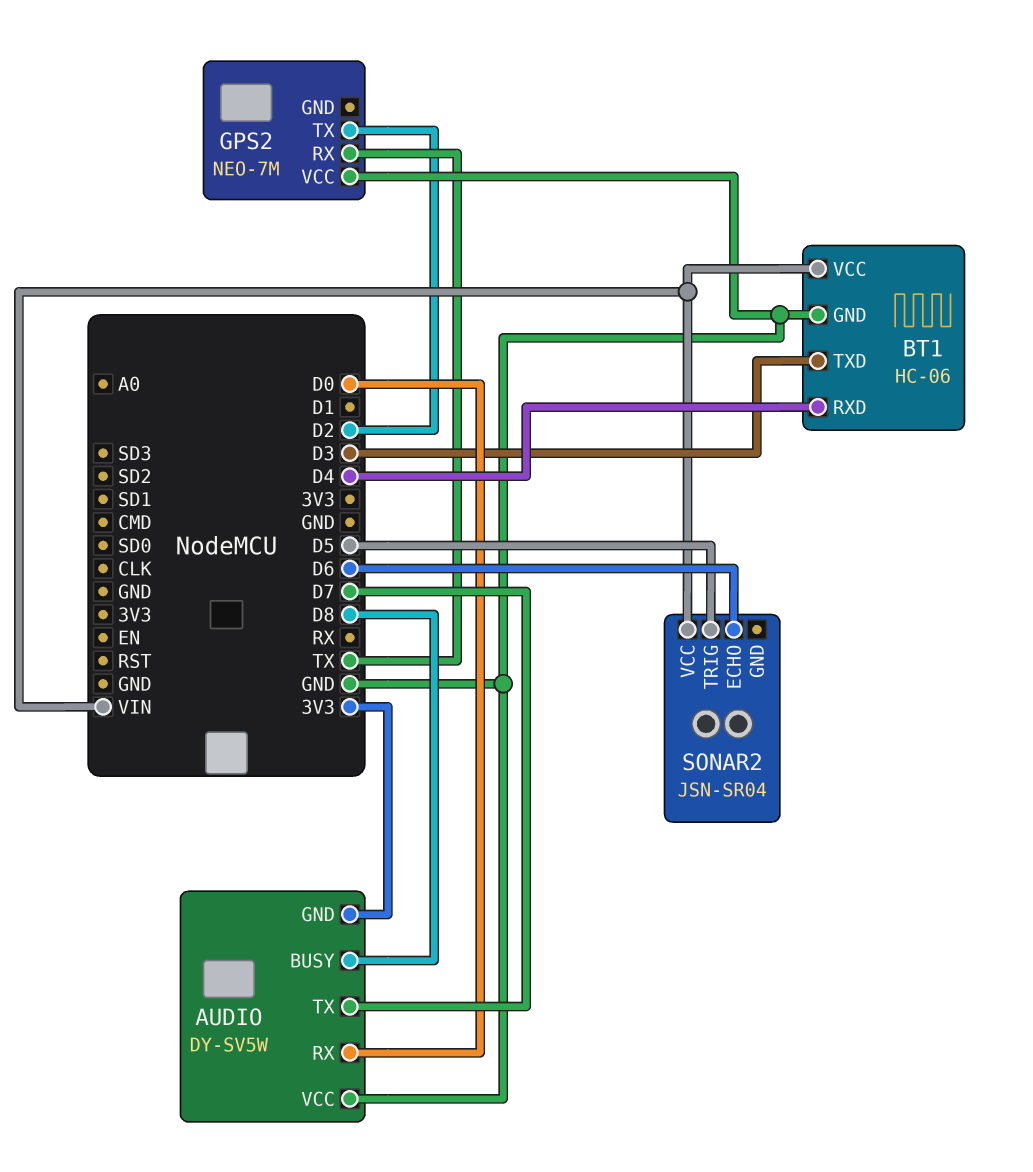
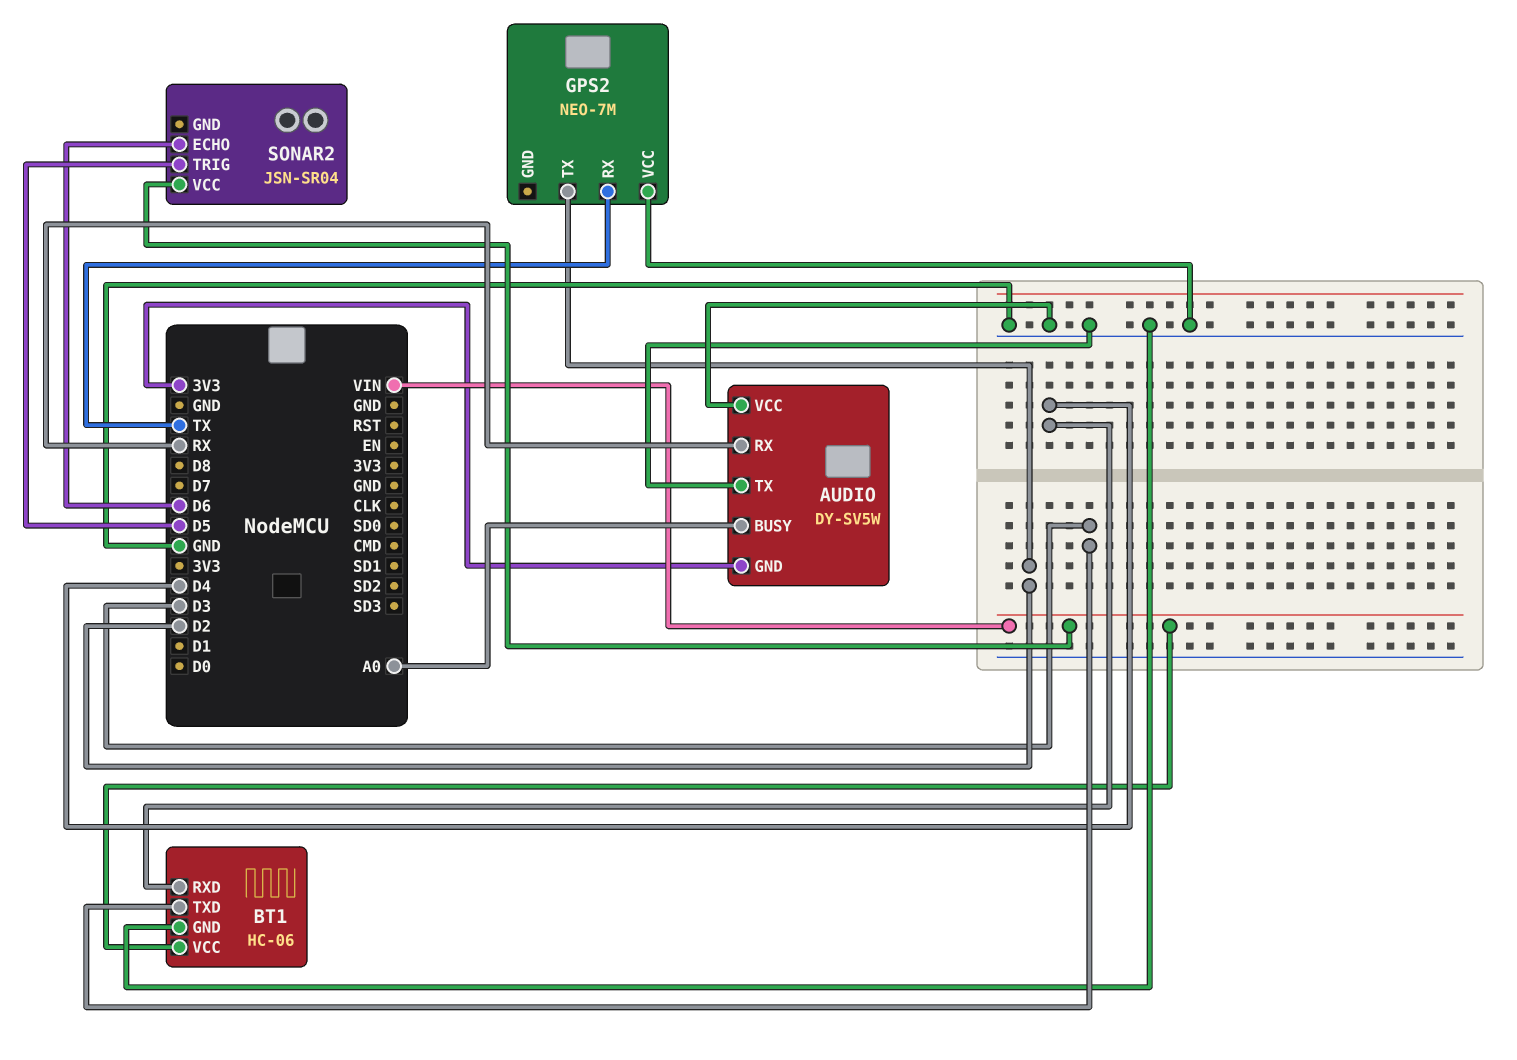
AUDIO pin BUSY: D8 -> A0
AUDIO pin RX: D0 -> RX
AUDIO pin TX: D7 -> GND

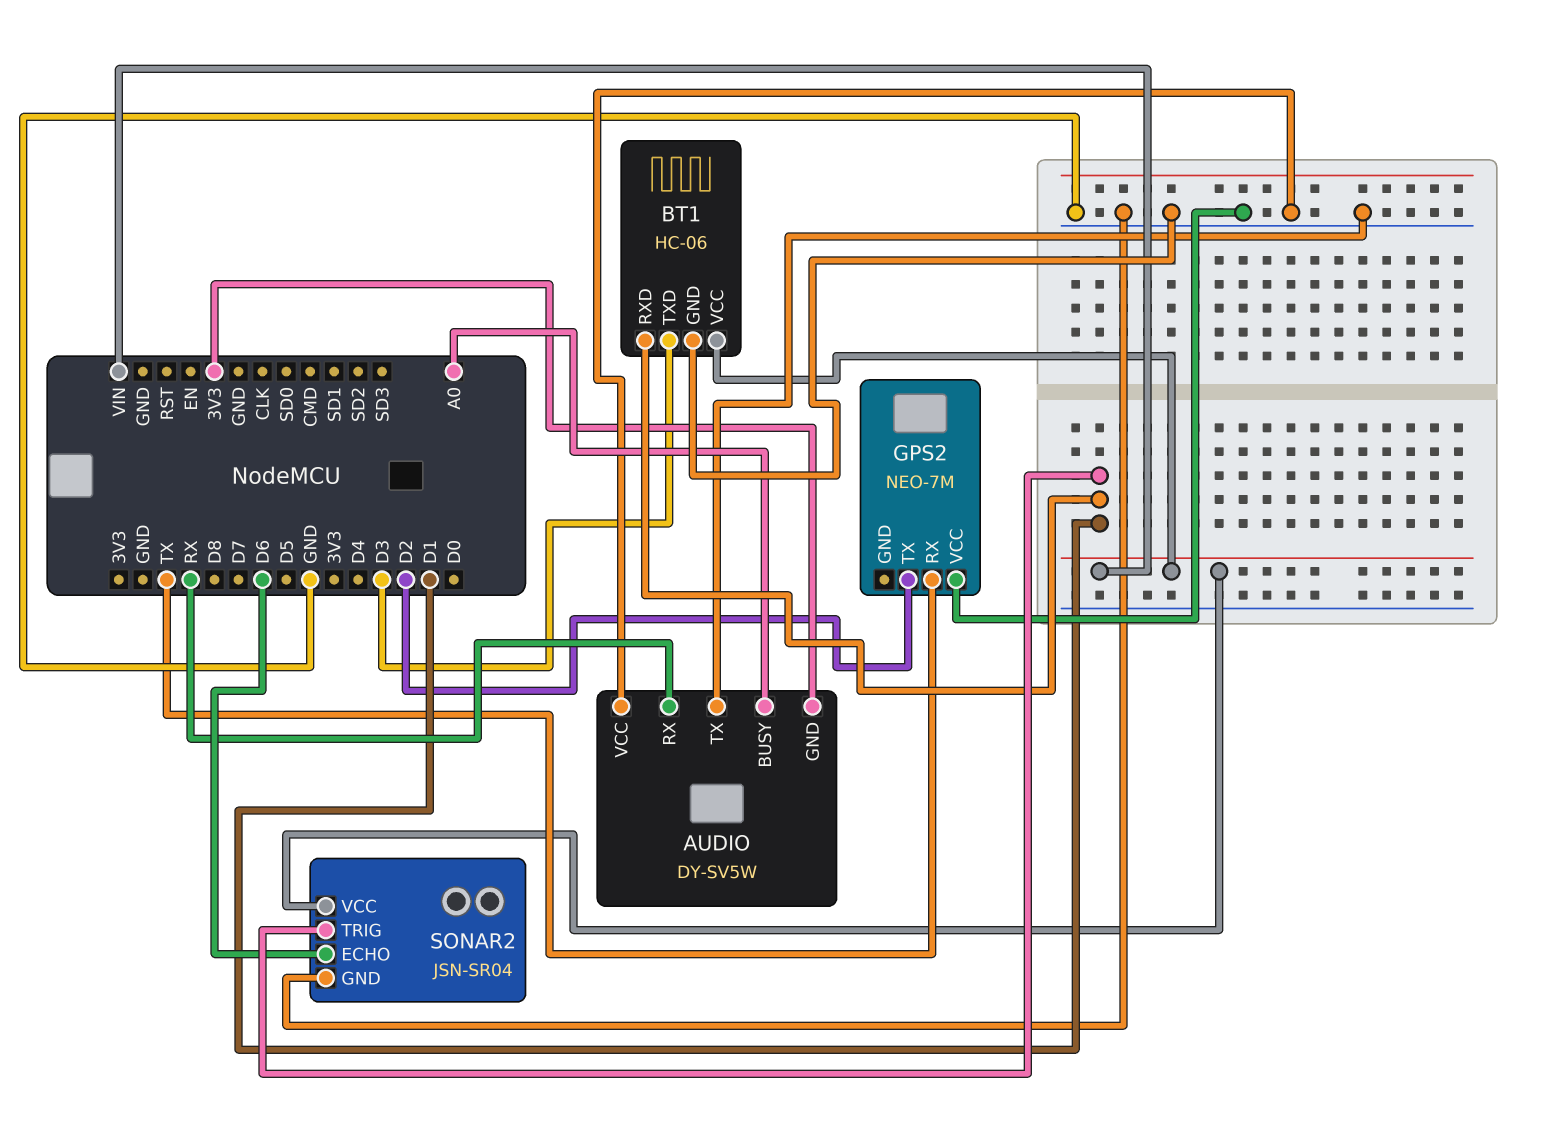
BT1 pin RXD: D4 -> D1
SONAR2 pin GND: none -> GND
SONAR2 pin TRIG: D5 -> D1

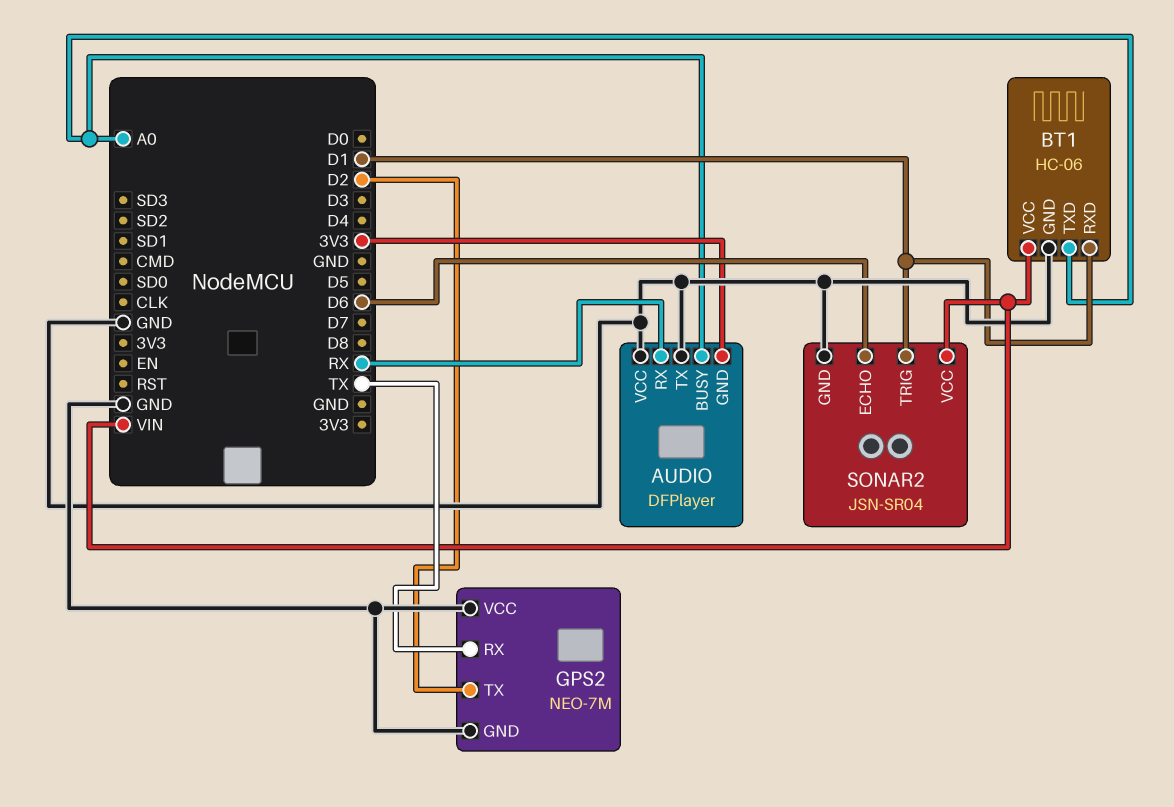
AUDIO: DY-SV5W -> DFPlayer
BT1 pin TXD: D3 -> A0
GPS2 pin GND: none -> GND

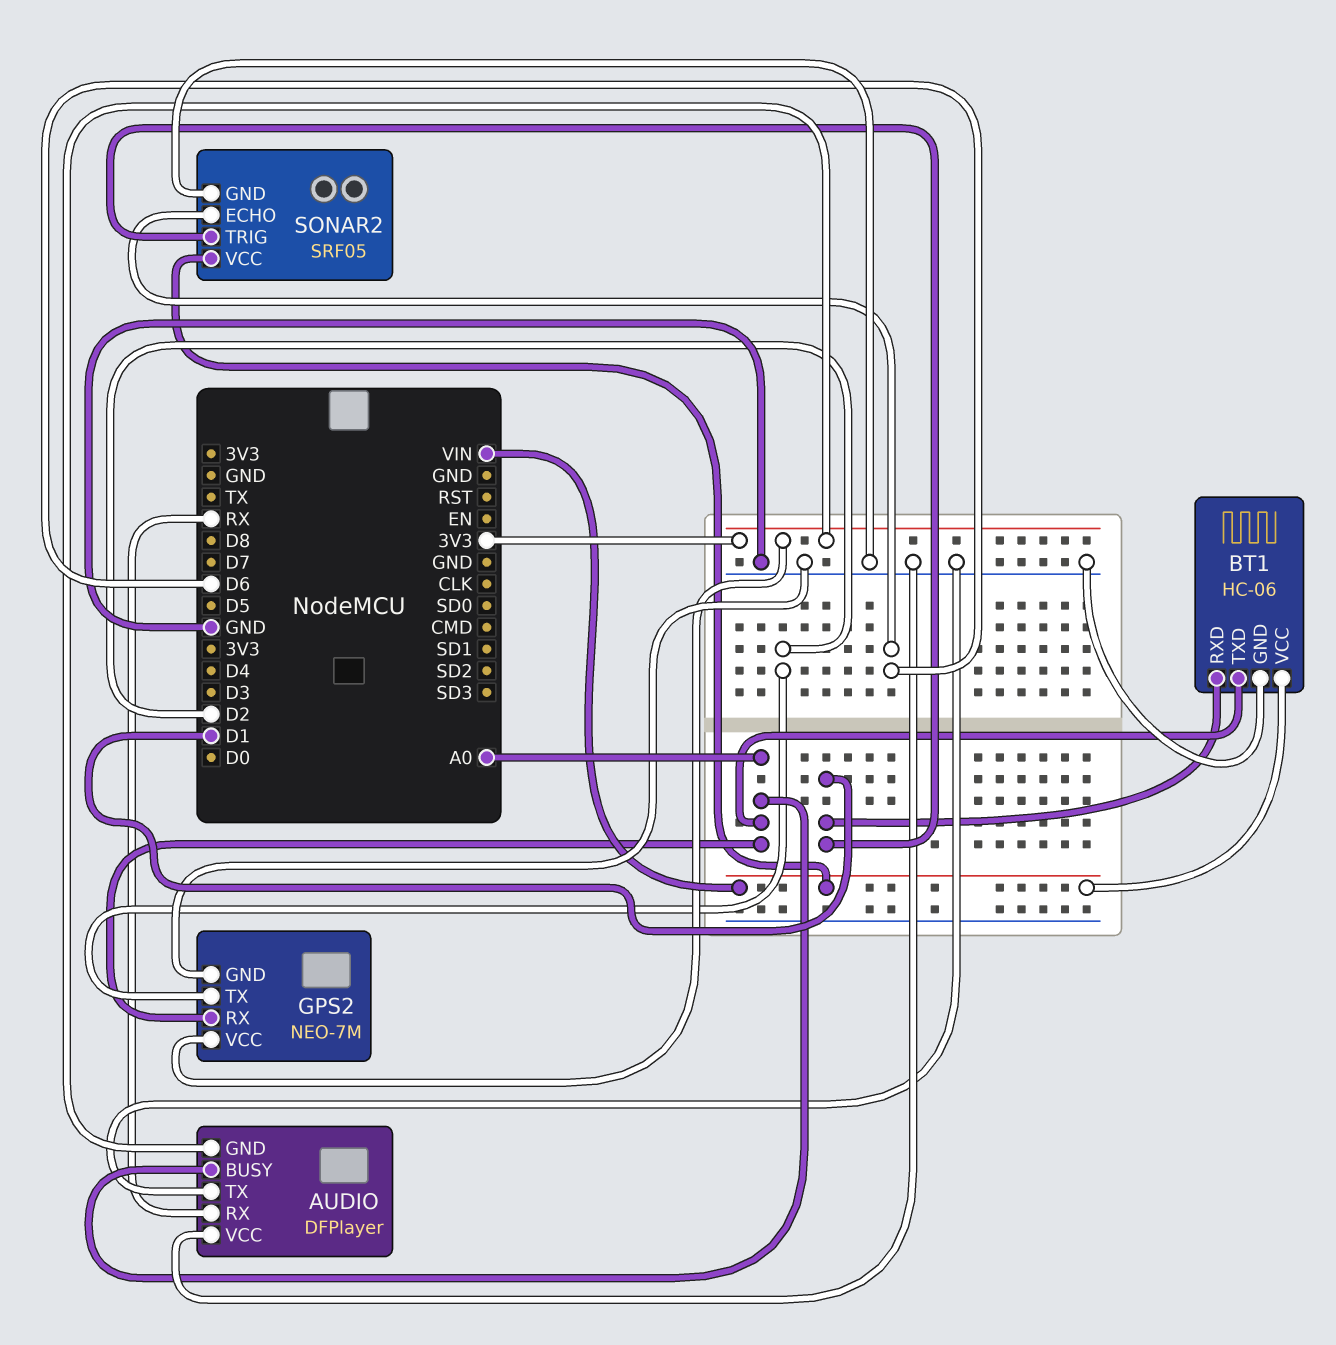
GPS2 pin RX: TX -> A0
GPS2 pin VCC: GND -> 3V3
SONAR2: JSN-SR04 -> SRF05

